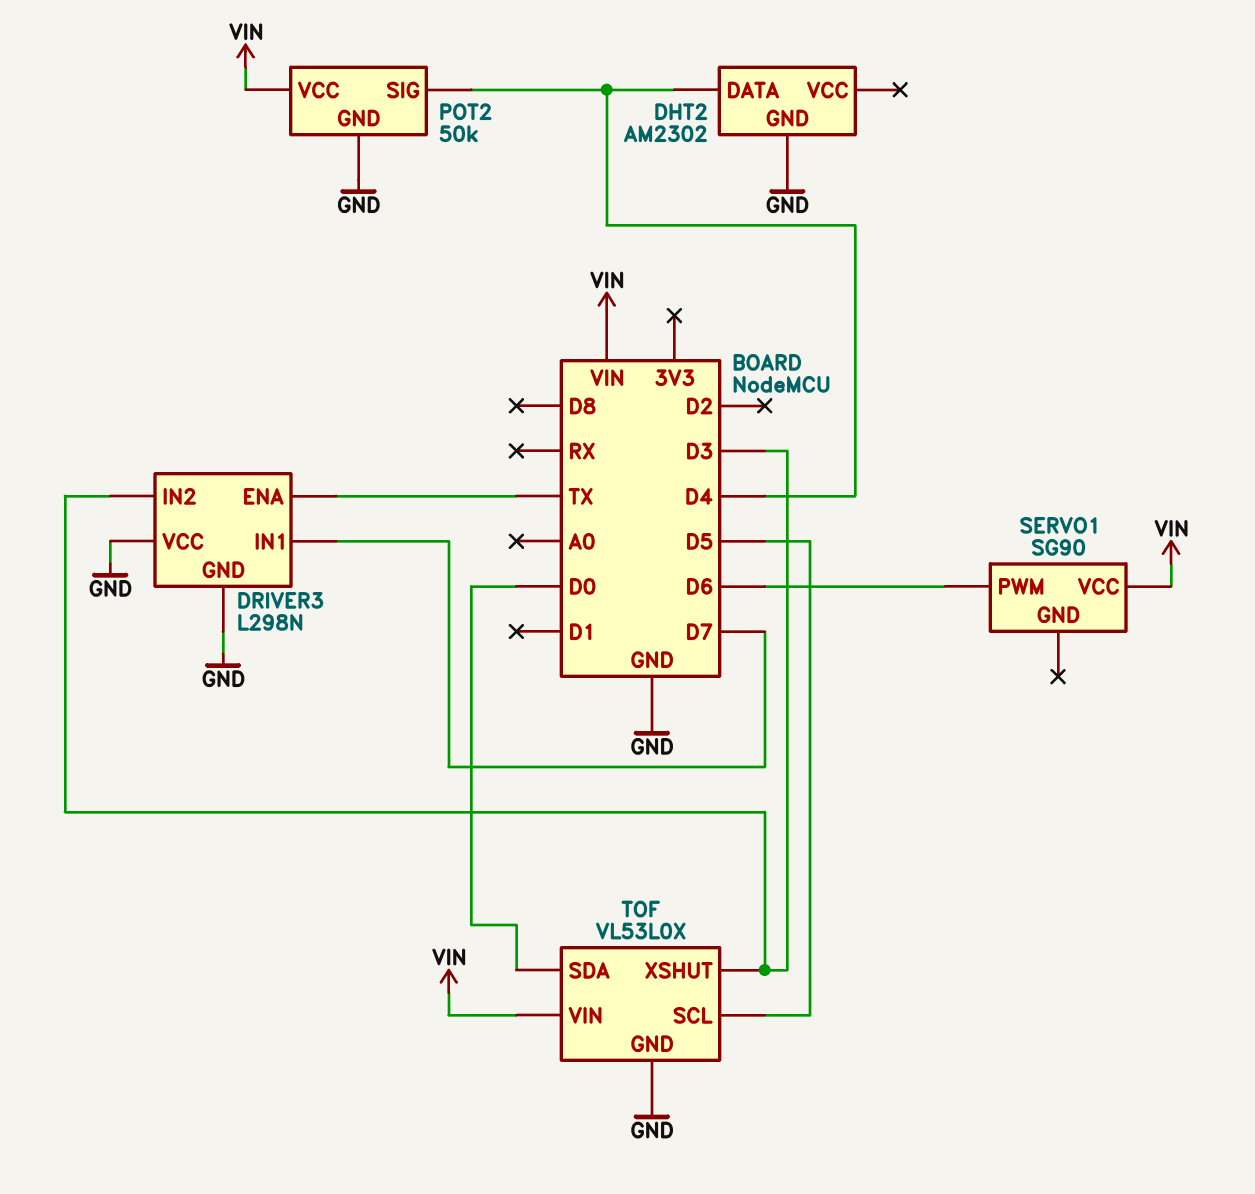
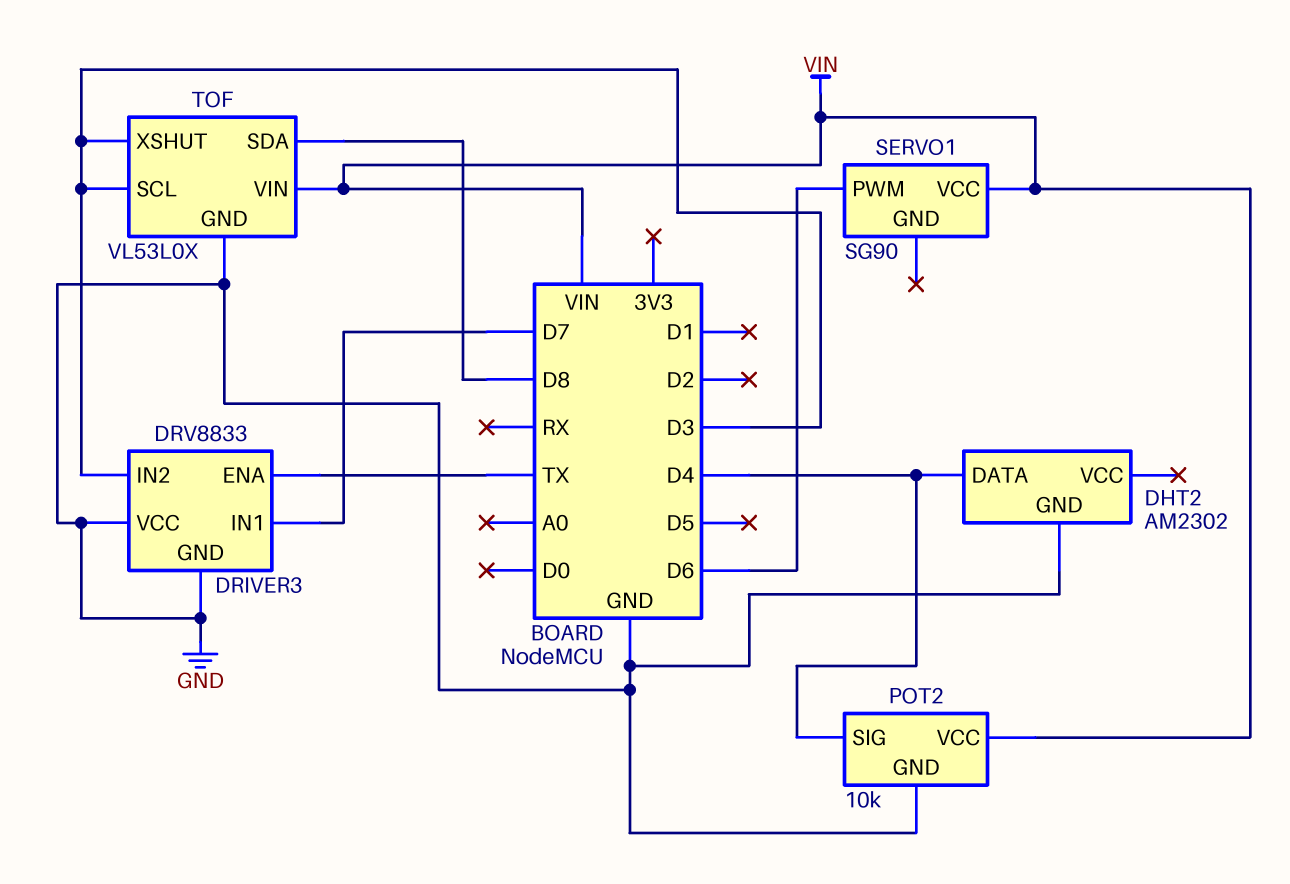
DRIVER3: L298N -> DRV8833
POT2: 50k -> 10k
TOF pin SCL: D5 -> D3
TOF pin SDA: D0 -> D8

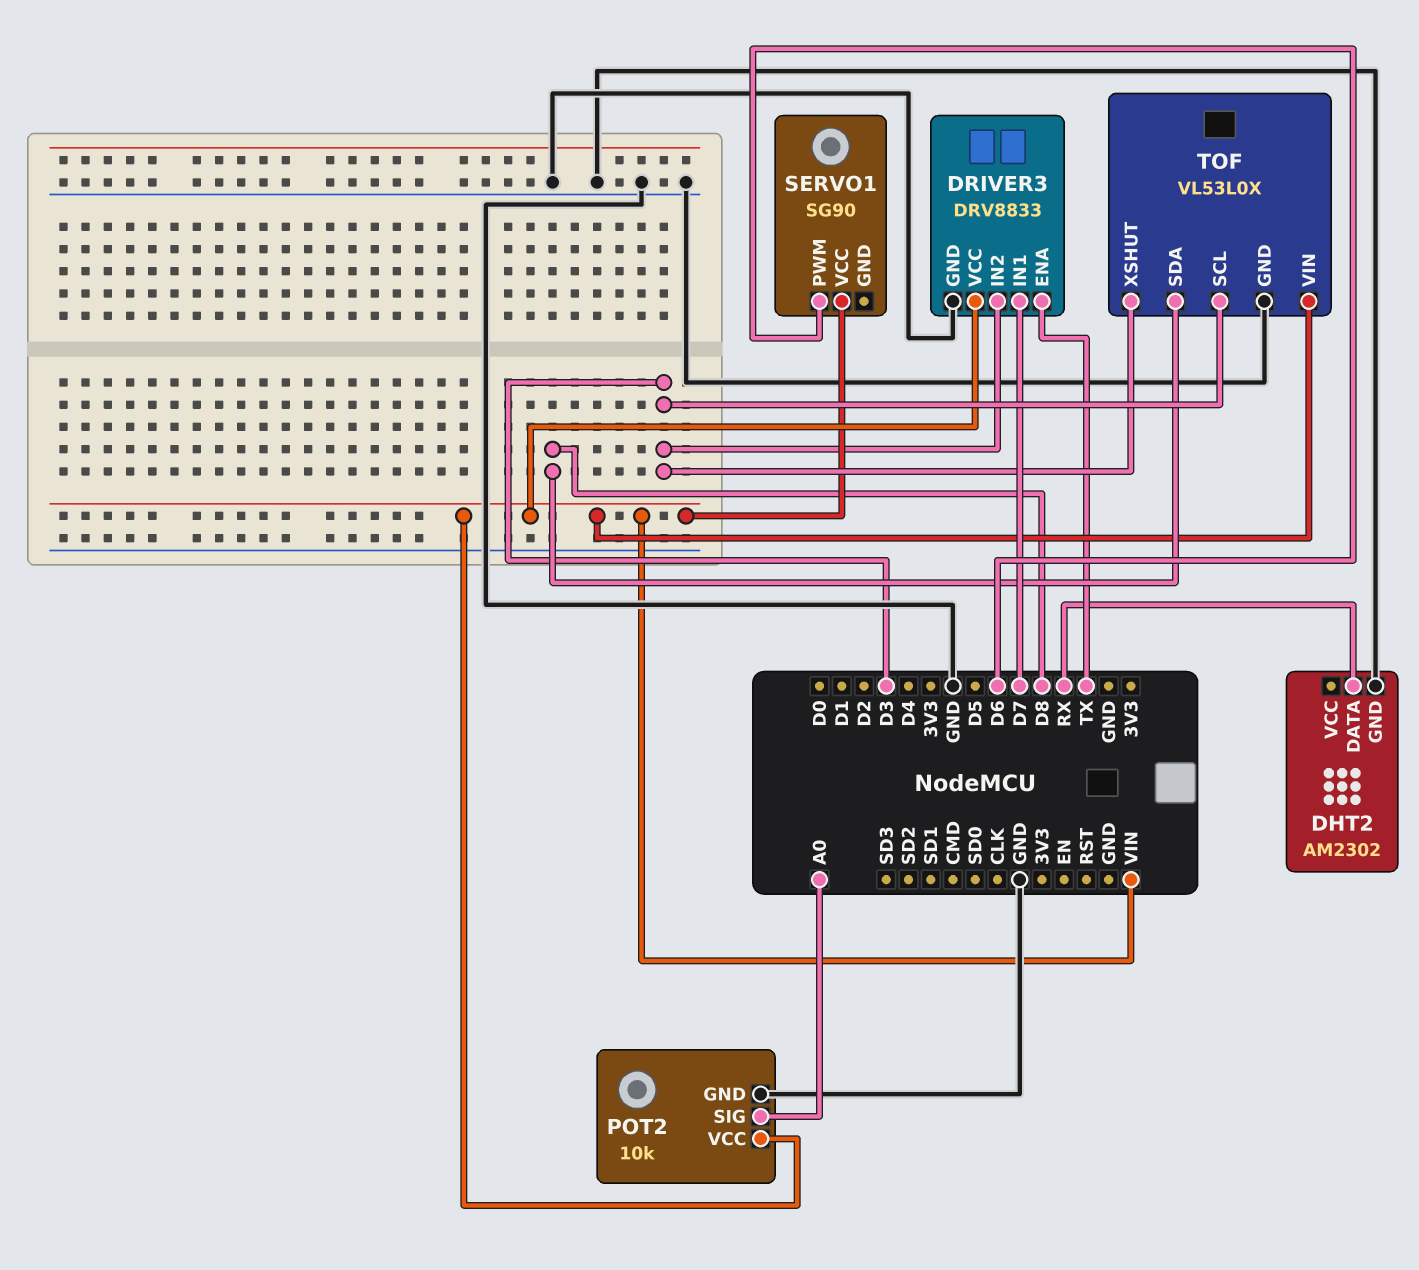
DHT2 pin DATA: D4 -> RX
DRIVER3 pin VCC: GND -> VIN
POT2 pin SIG: D4 -> A0

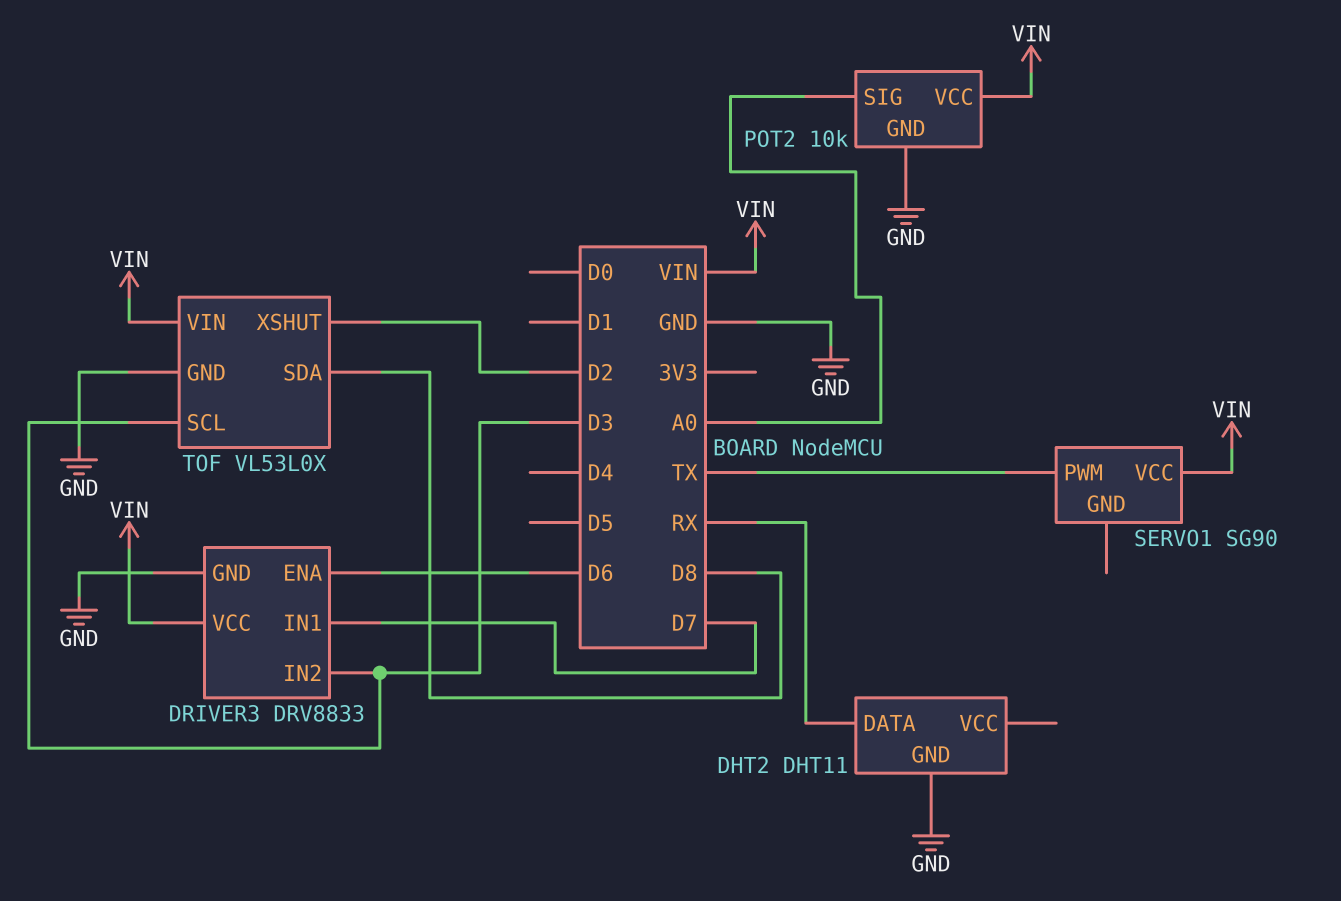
DHT2: AM2302 -> DHT11
DRIVER3 pin ENA: TX -> D6
SERVO1 pin PWM: D6 -> TX
TOF pin XSHUT: D3 -> D2

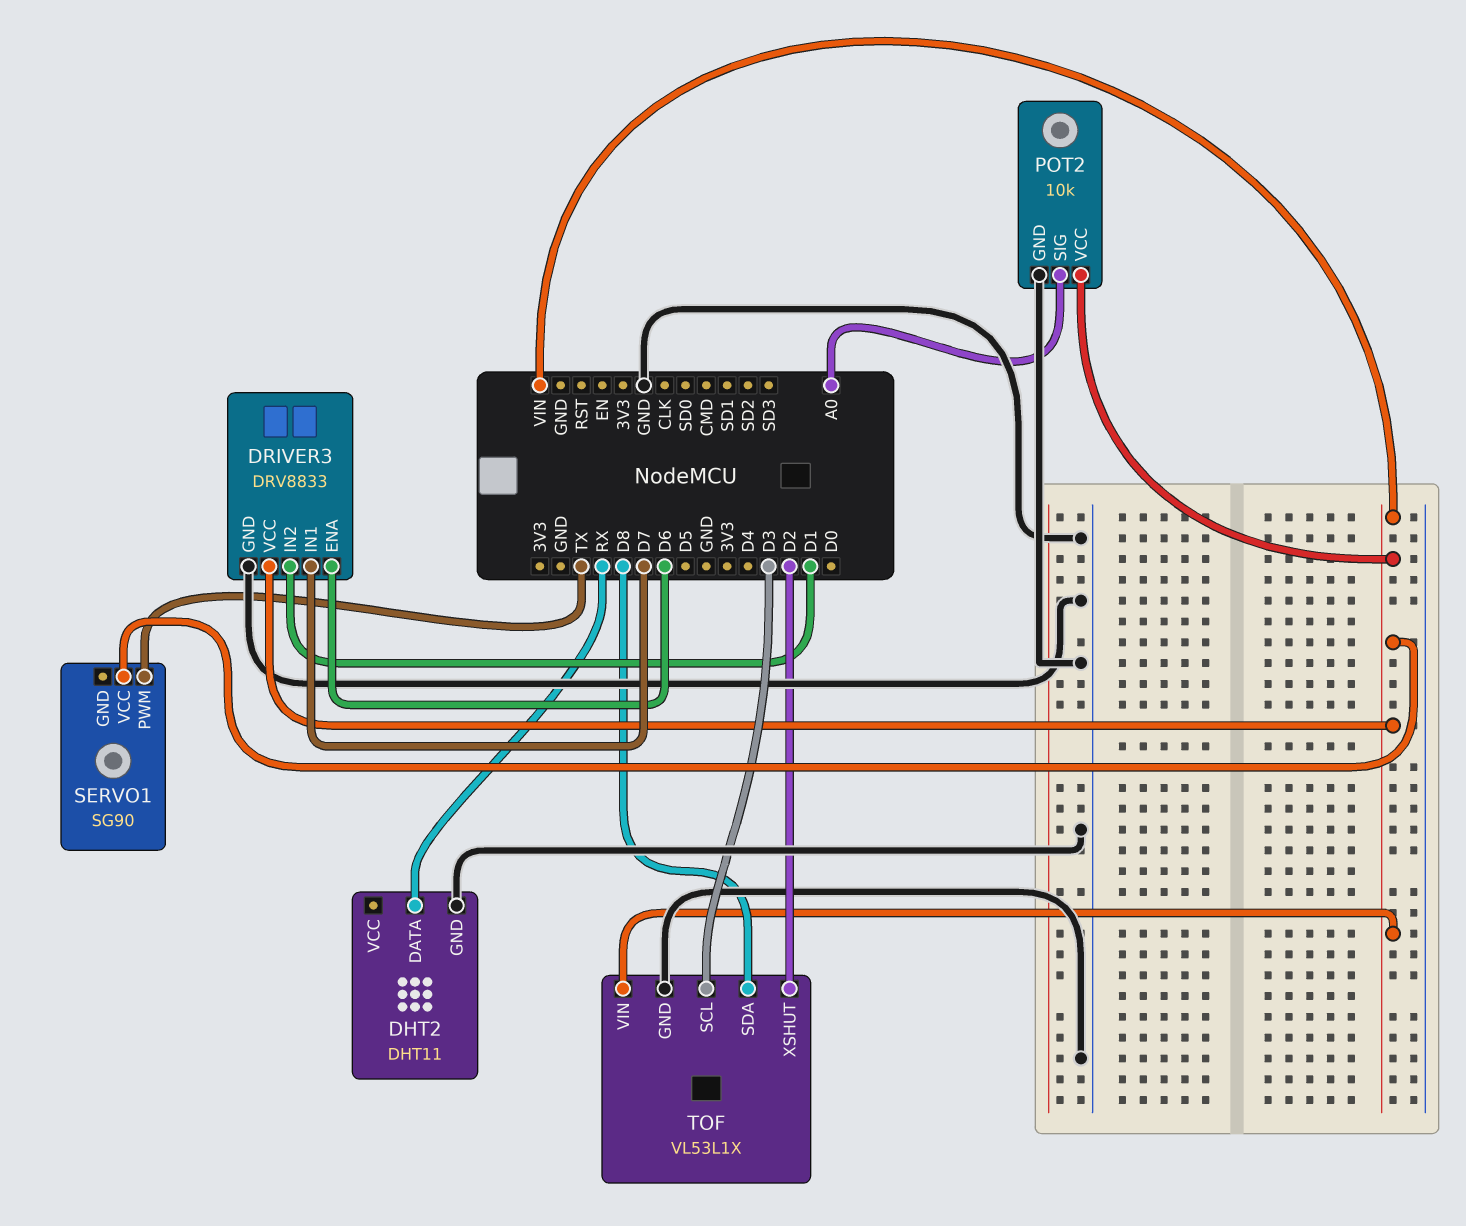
DRIVER3 pin IN2: D3 -> D1
TOF: VL53L0X -> VL53L1X

